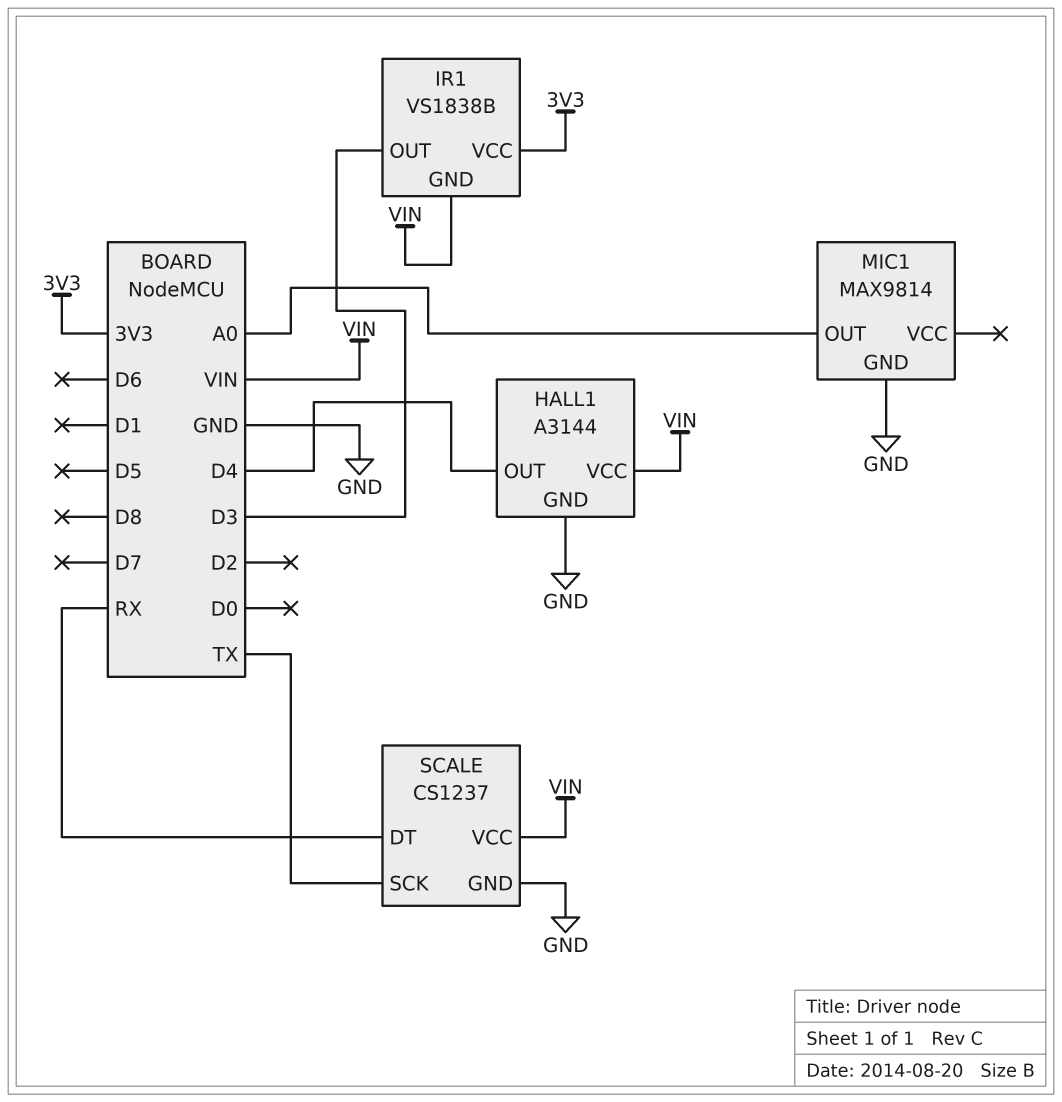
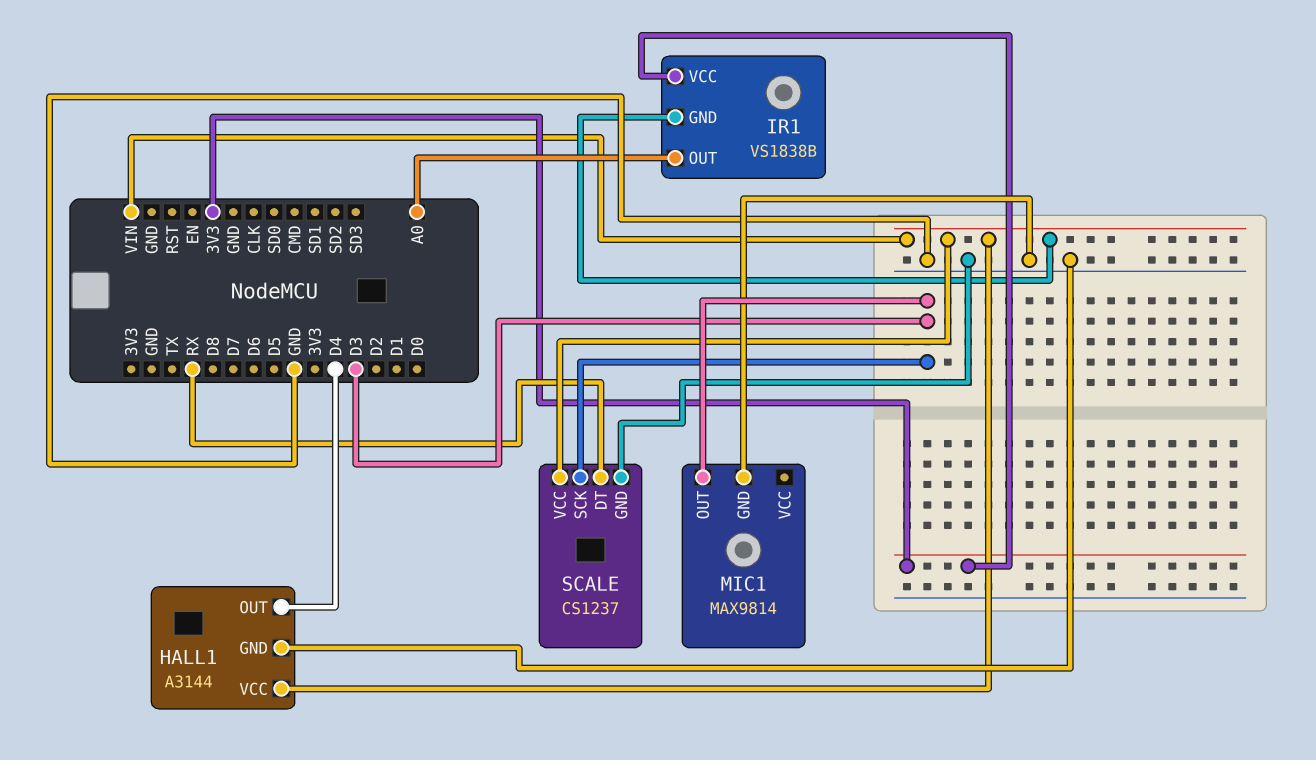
IR1 pin OUT: D3 -> A0
MIC1 pin OUT: A0 -> D3
SCALE pin SCK: TX -> D3

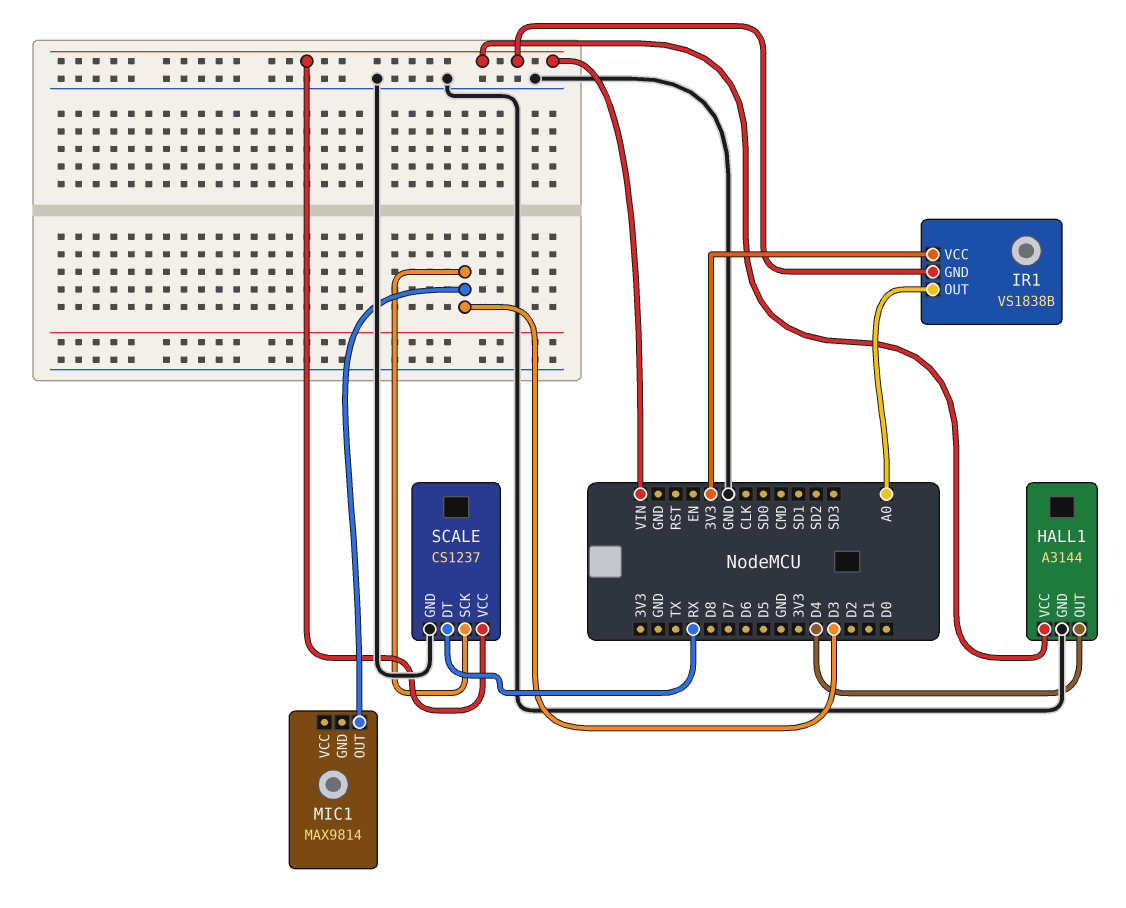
MIC1 pin GND: GND -> none

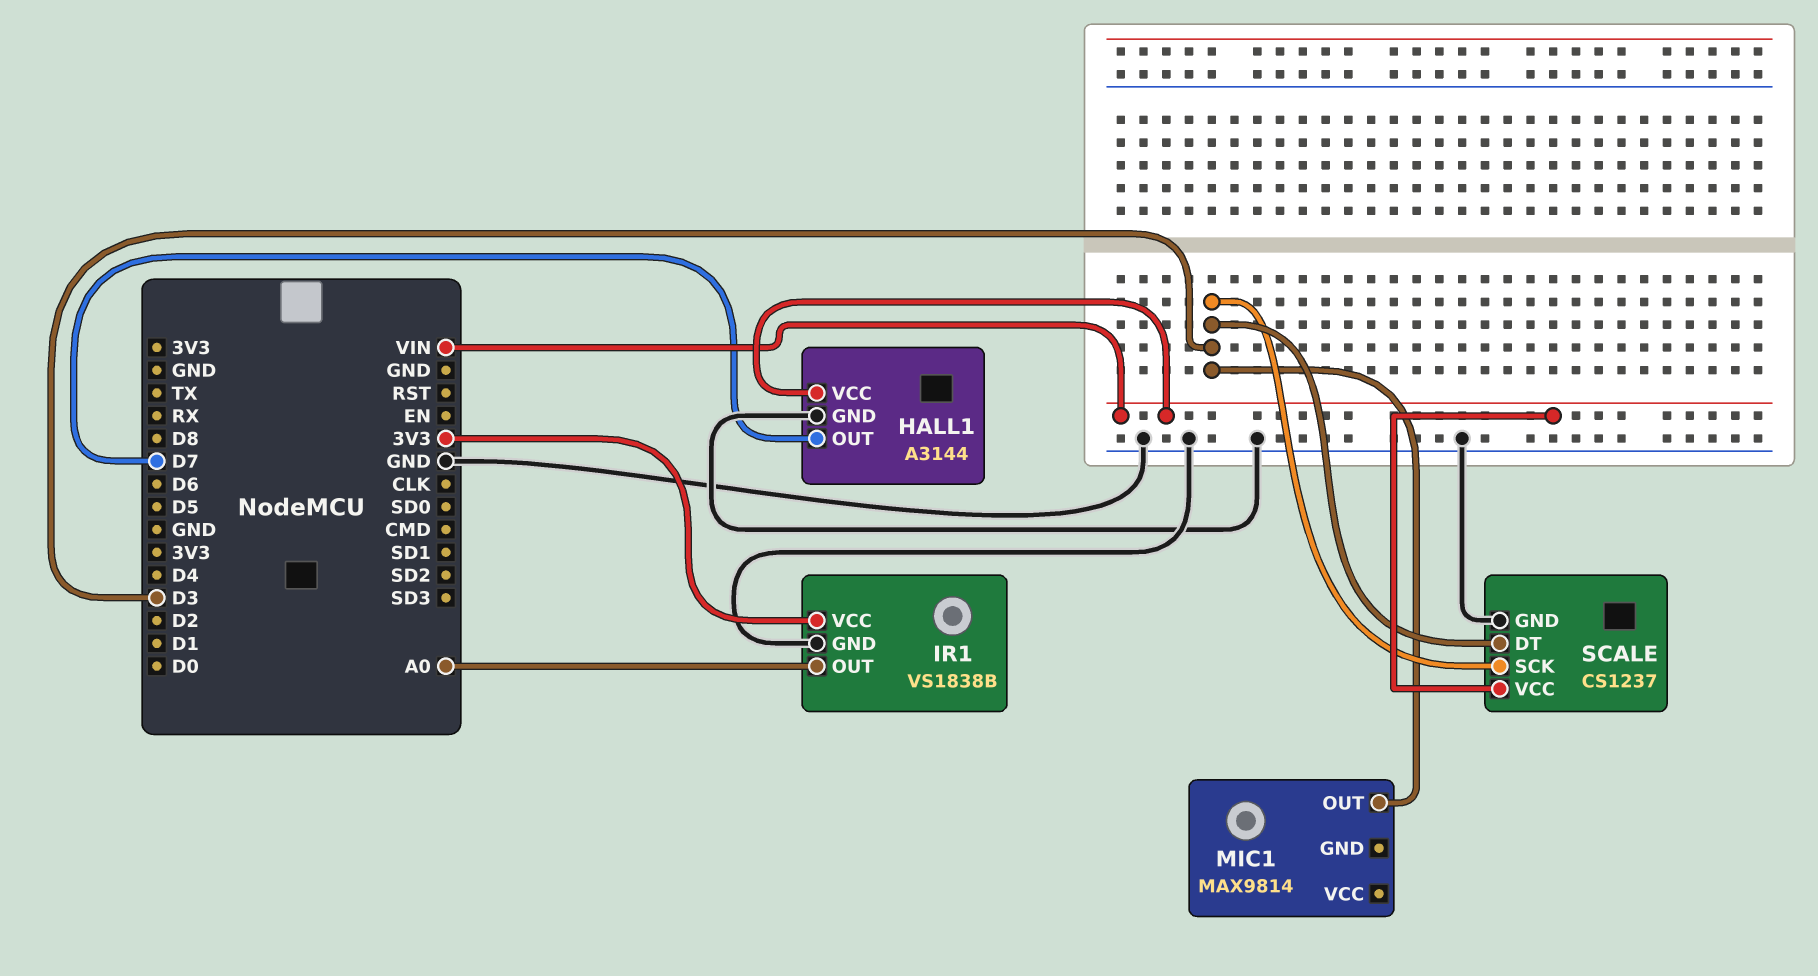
HALL1 pin OUT: D4 -> D7
IR1 pin GND: VIN -> GND
SCALE pin DT: RX -> D3

